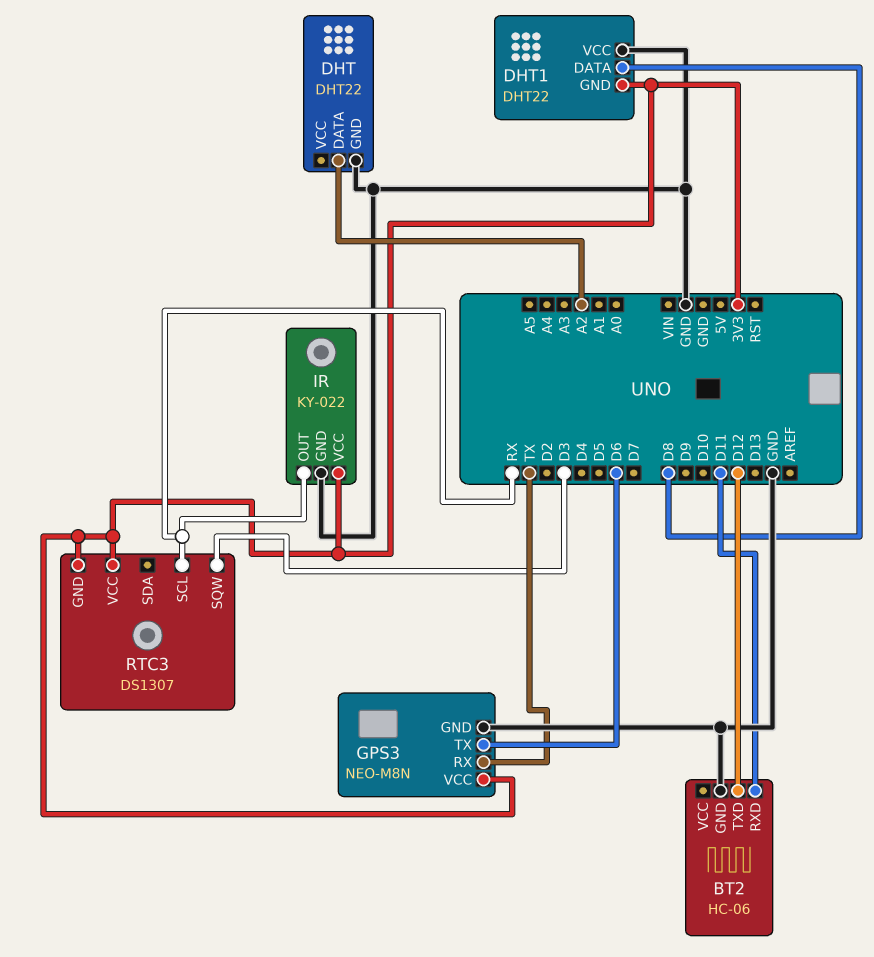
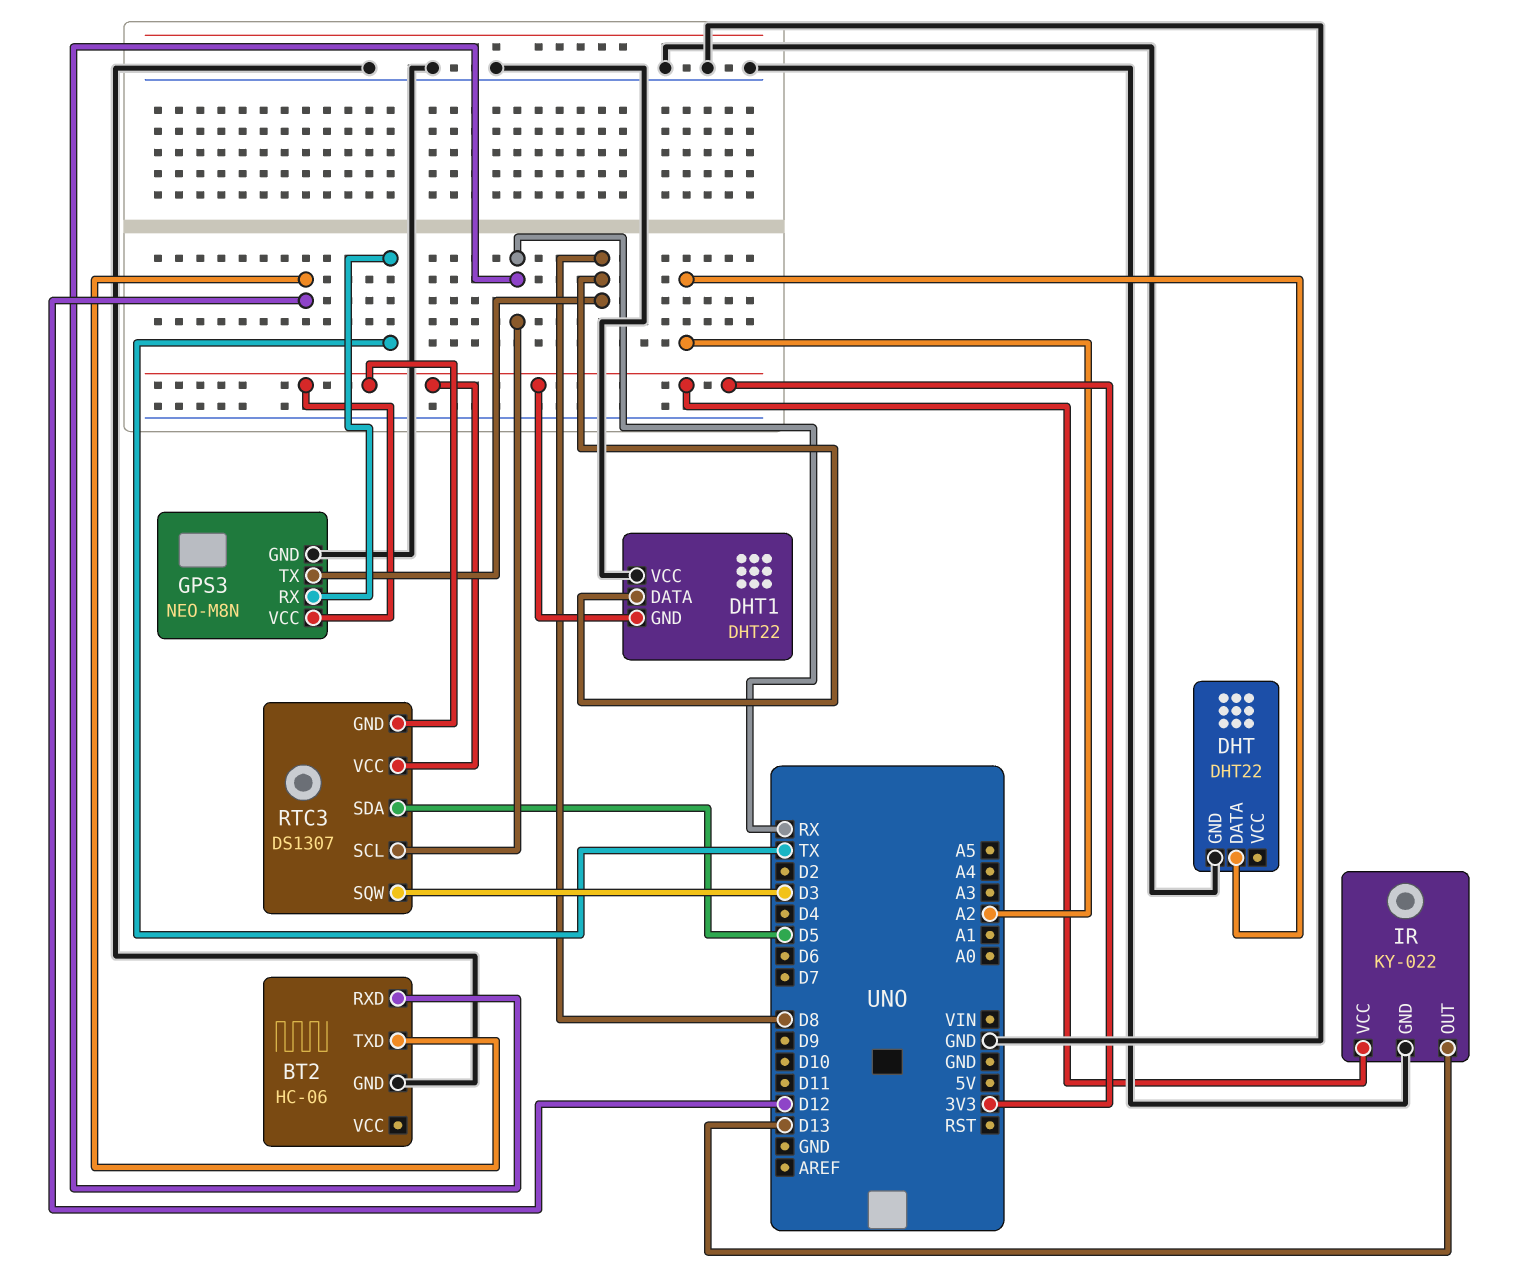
BT2 pin RXD: D11 -> RX
GPS3 pin TX: D6 -> D8
IR pin OUT: RX -> D13
RTC3 pin SDA: none -> D5

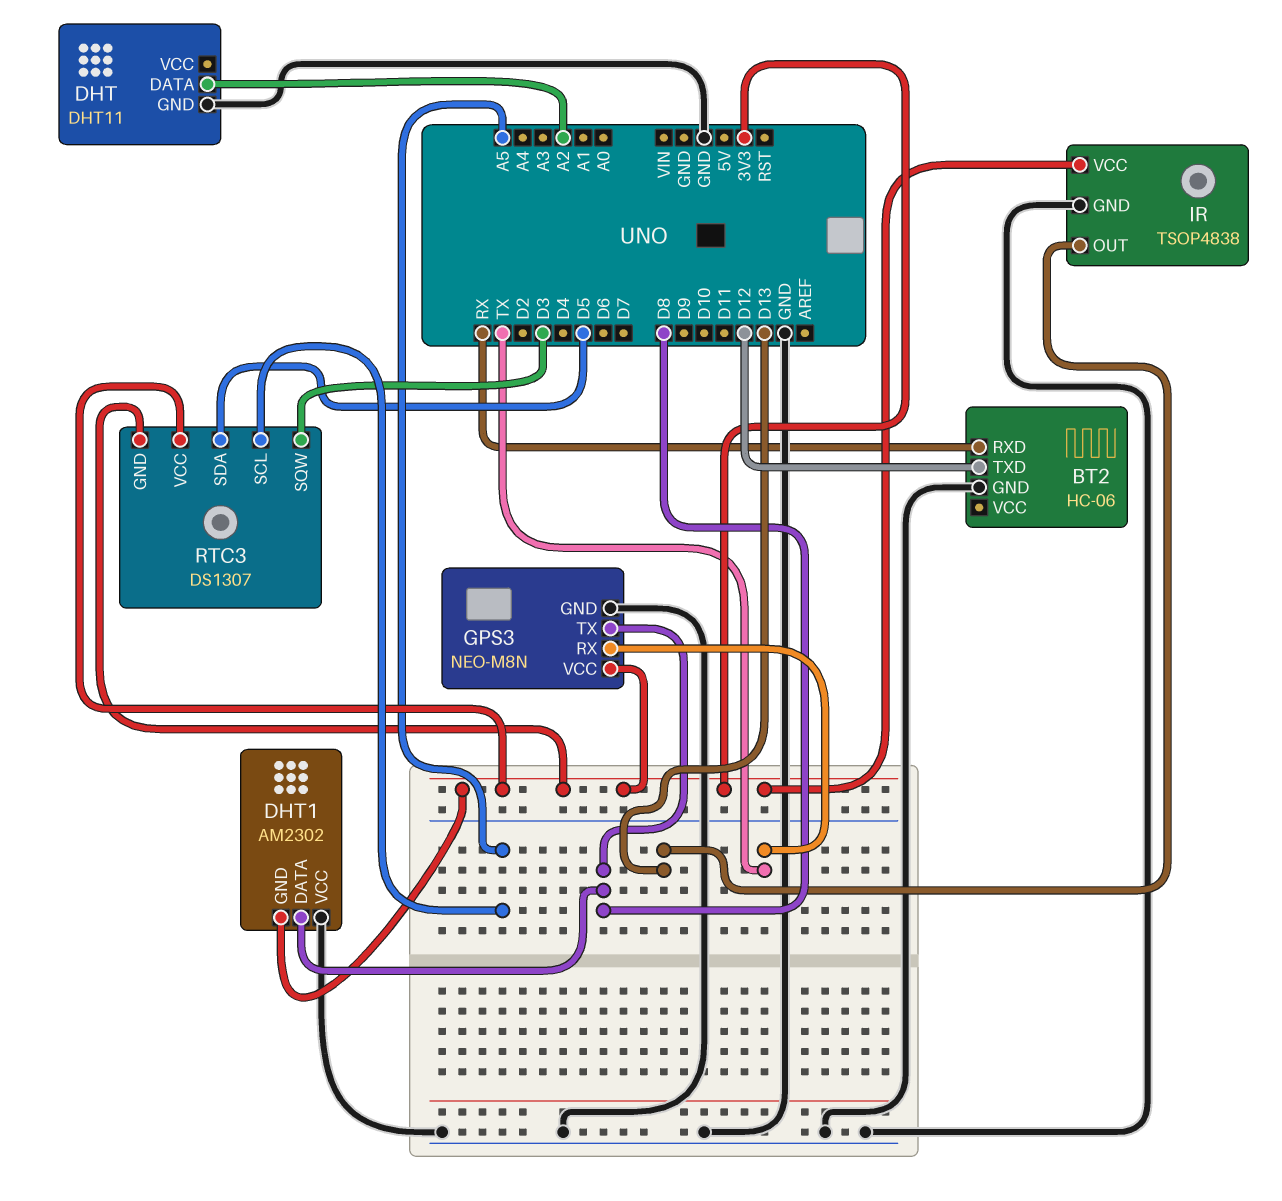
DHT: DHT22 -> DHT11
DHT1: DHT22 -> AM2302
IR: KY-022 -> TSOP4838
RTC3 pin SCL: RX -> A5

